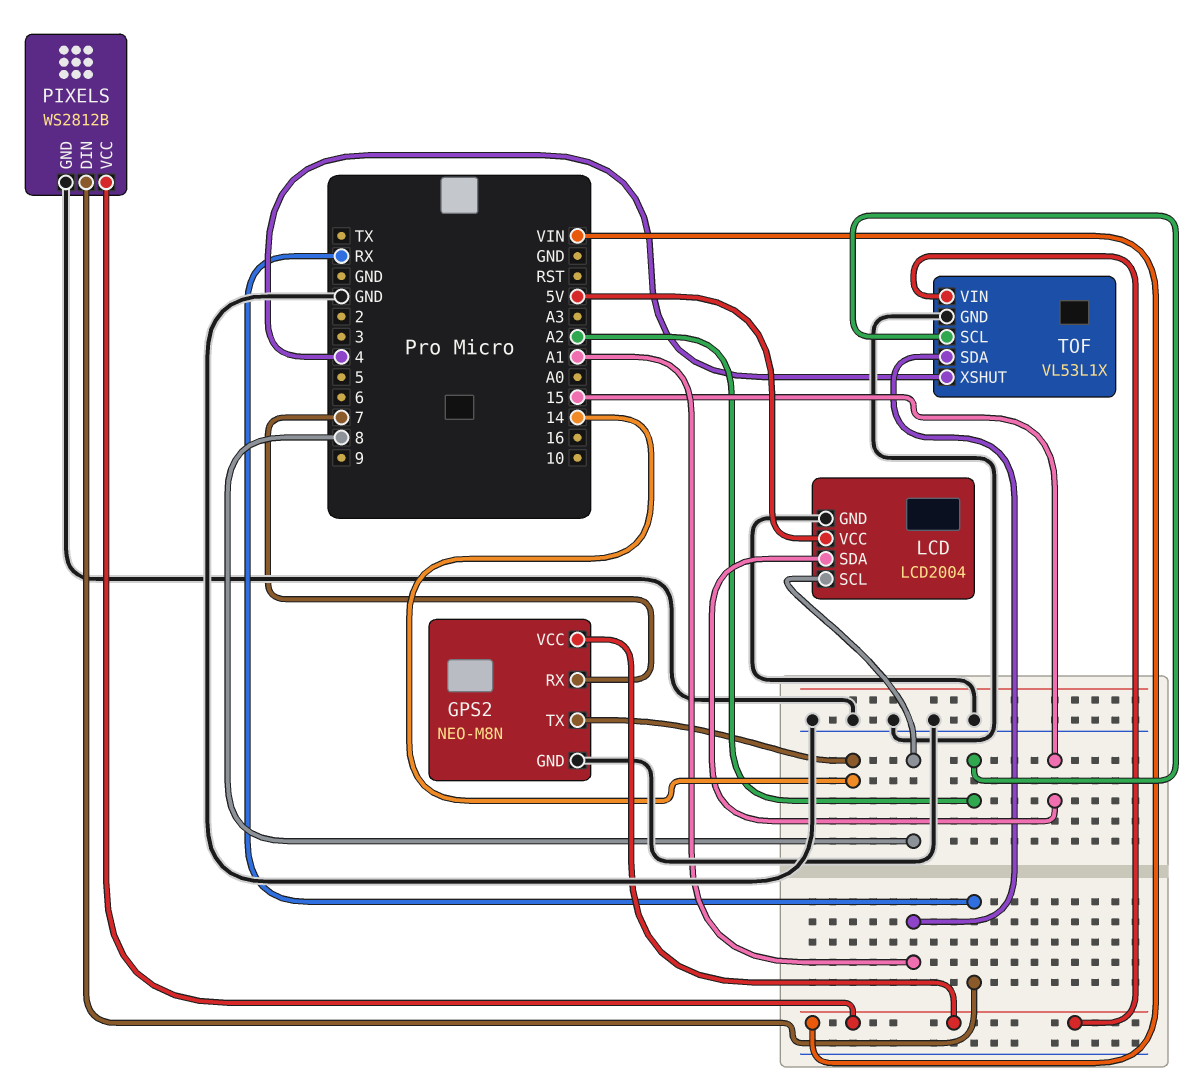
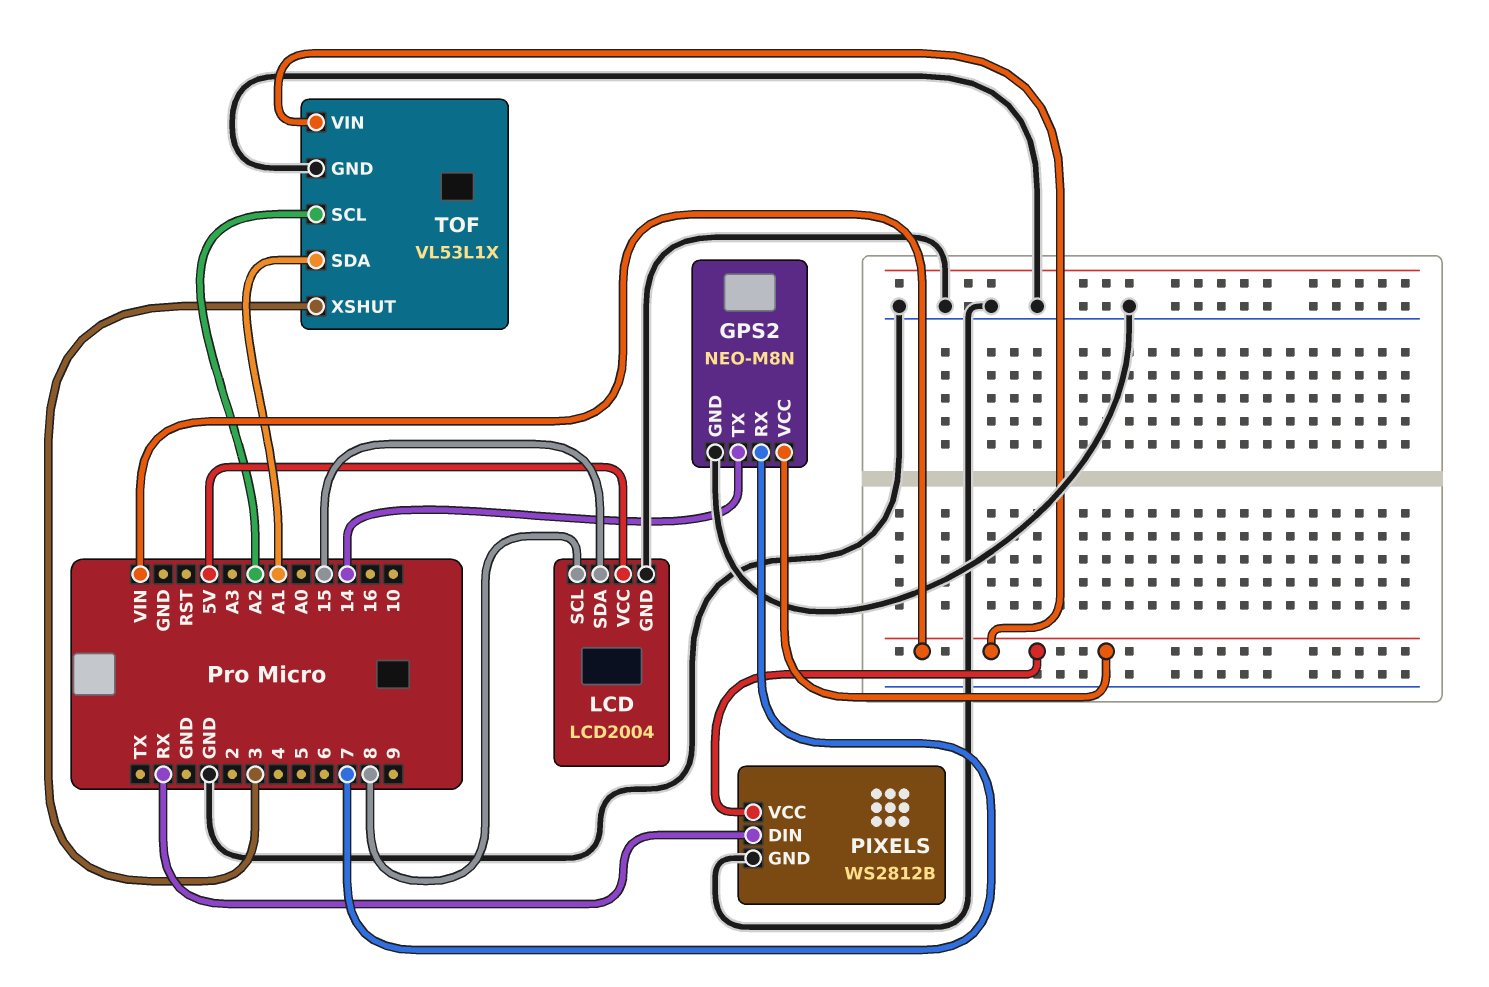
TOF pin XSHUT: 4 -> 3

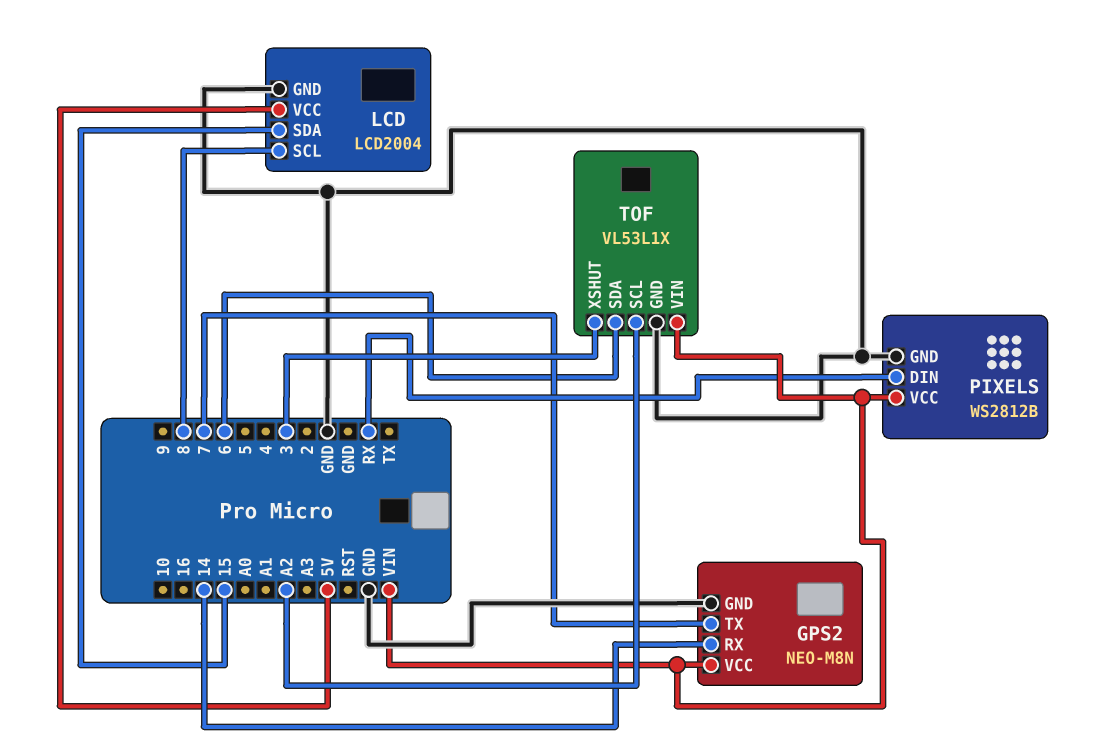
GPS2 pin RX: 7 -> 14
GPS2 pin TX: 14 -> 7
TOF pin SDA: A1 -> 6

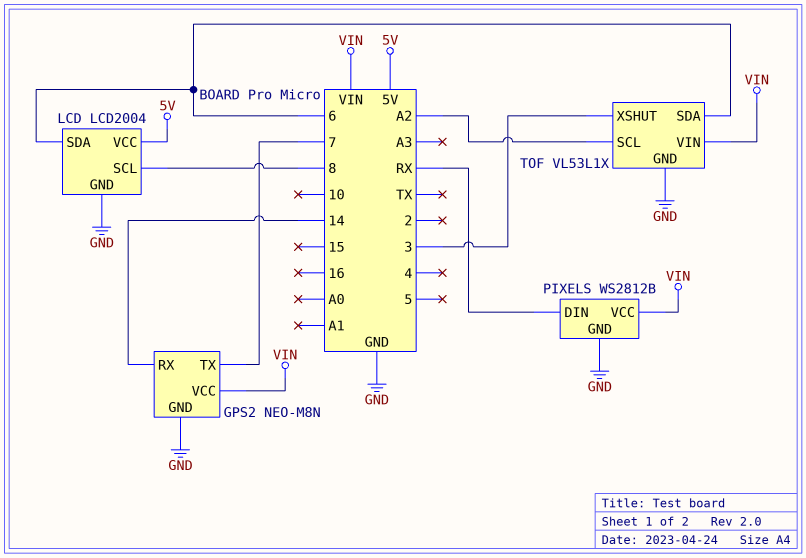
LCD pin SDA: 15 -> 6

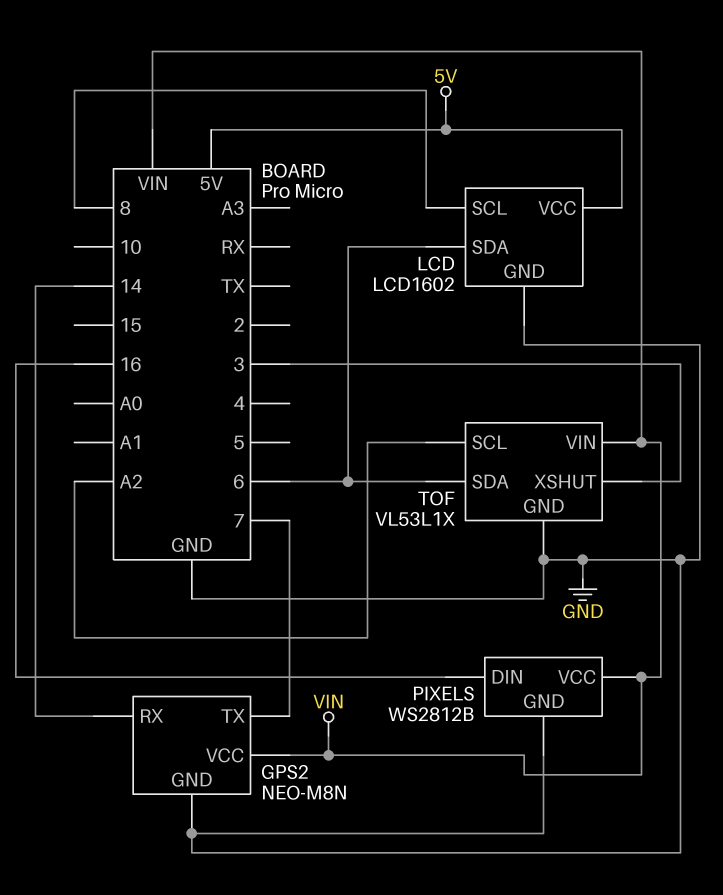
LCD: LCD2004 -> LCD1602
PIXELS pin DIN: RX -> 16

